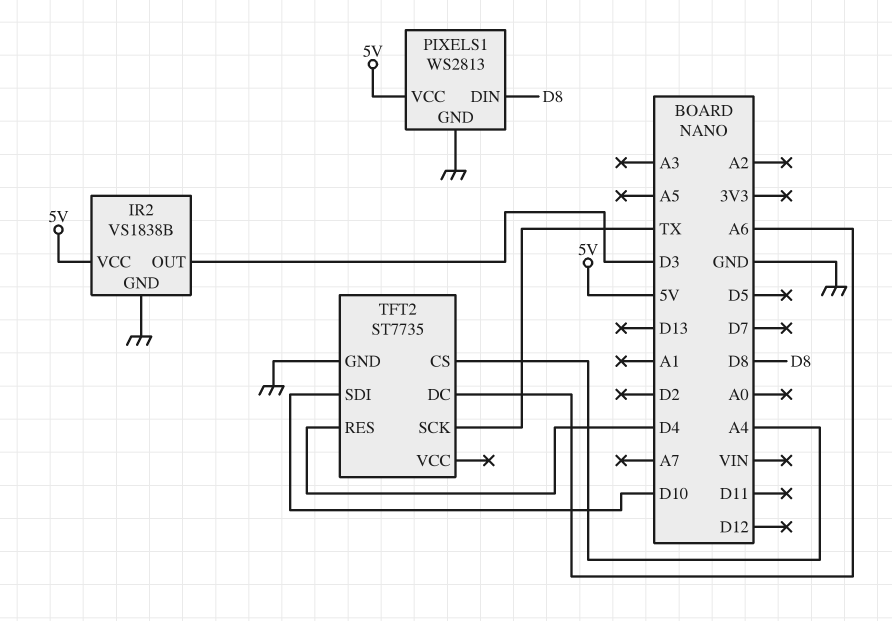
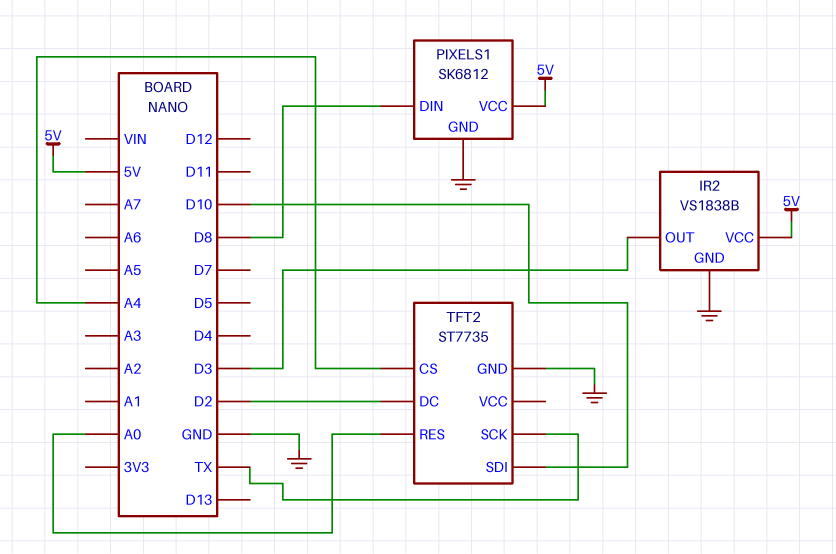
PIXELS1: WS2813 -> SK6812
TFT2 pin DC: A6 -> D2
TFT2 pin RES: D4 -> A0

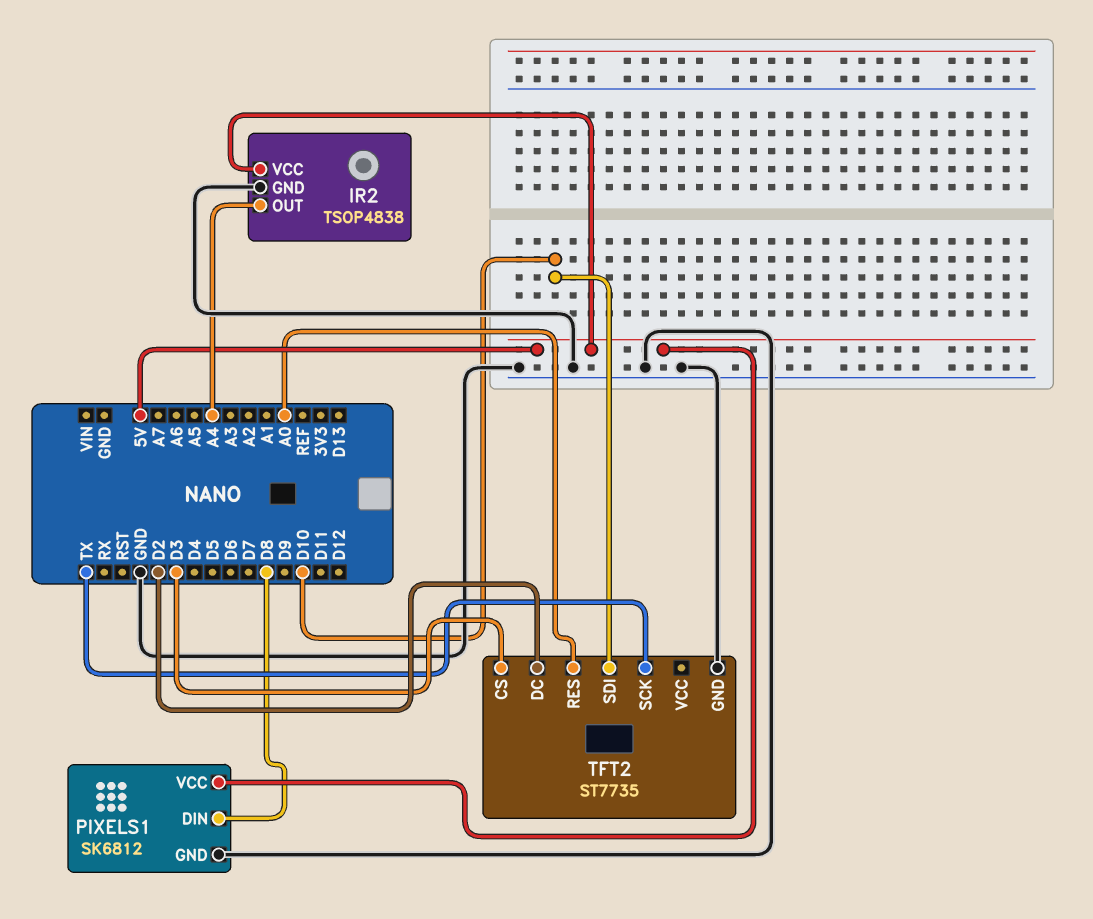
IR2: VS1838B -> TSOP4838
IR2 pin OUT: D3 -> A4
TFT2 pin CS: A4 -> D3

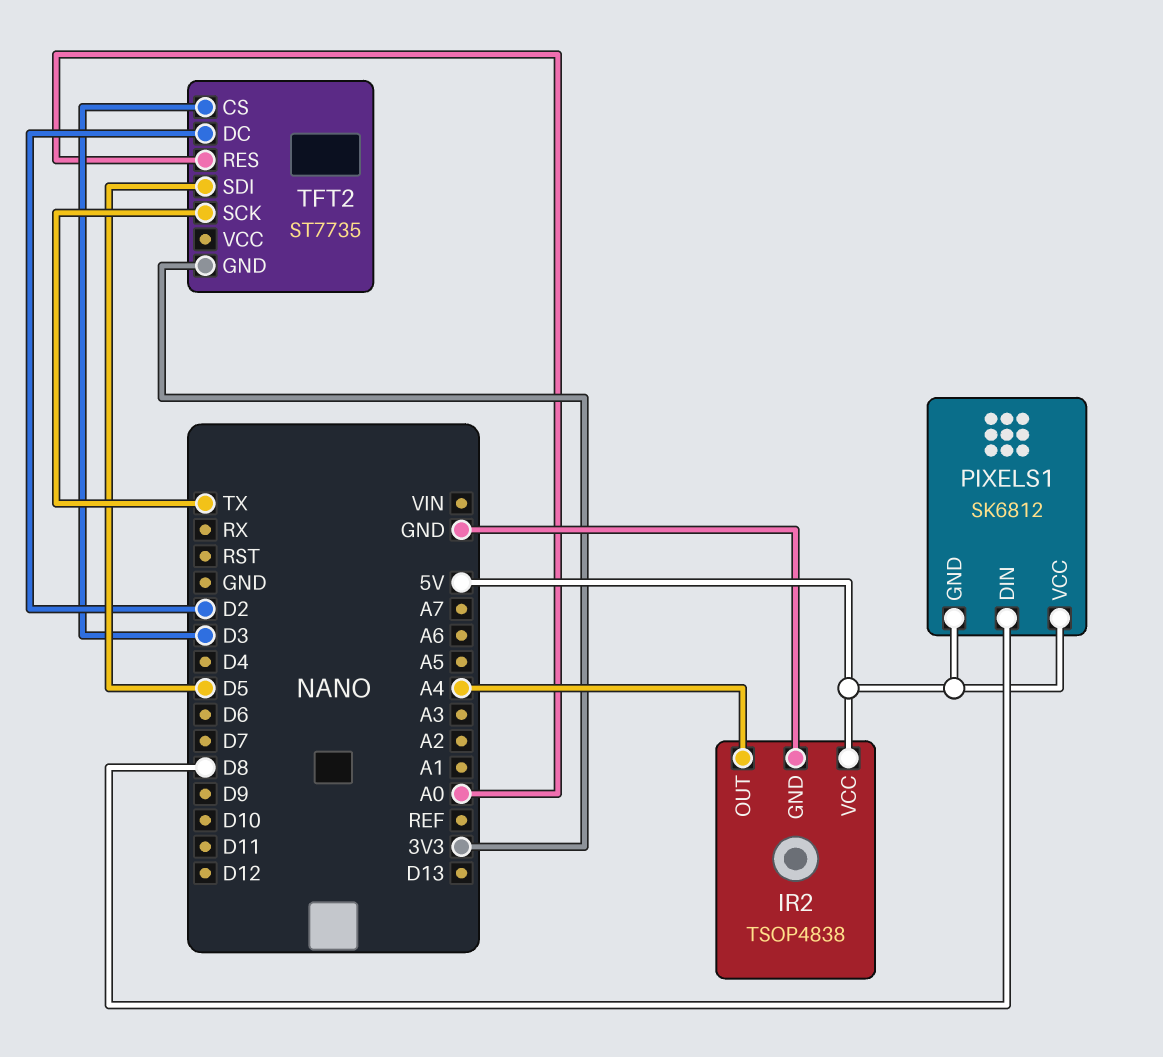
PIXELS1 pin GND: GND -> 5V
TFT2 pin GND: GND -> 3V3
TFT2 pin SDI: D10 -> D5

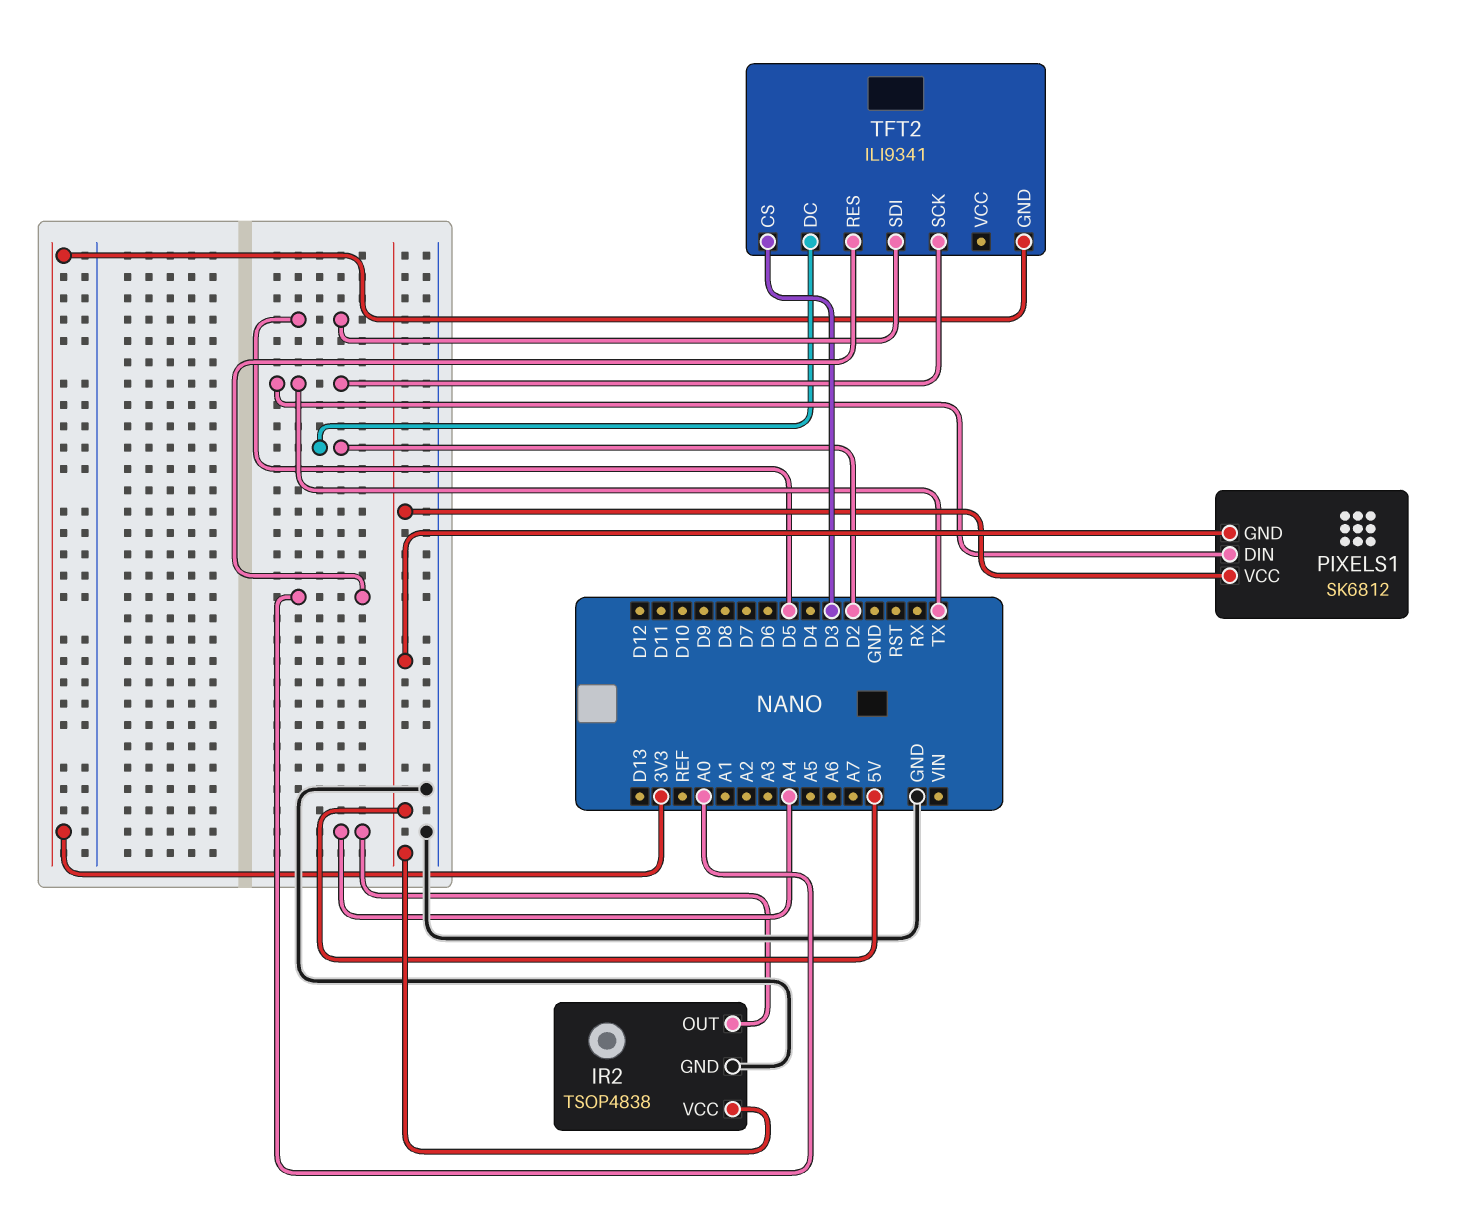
PIXELS1 pin DIN: D8 -> TX
TFT2: ST7735 -> ILI9341

